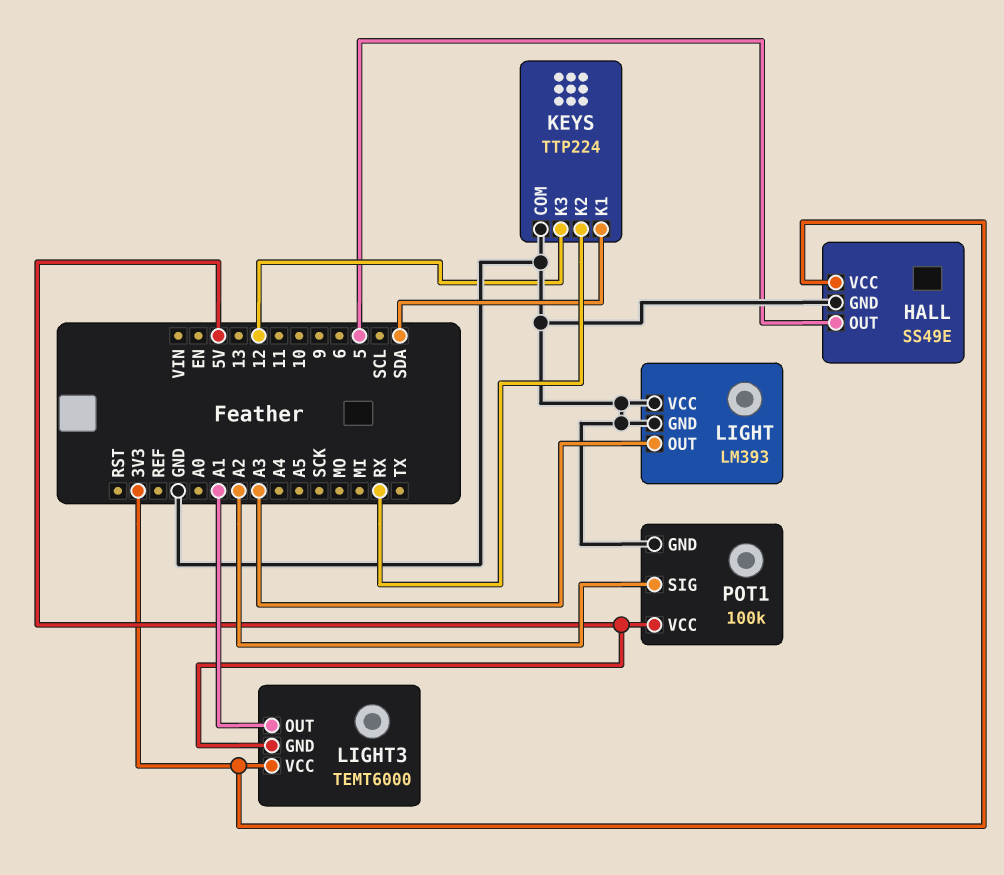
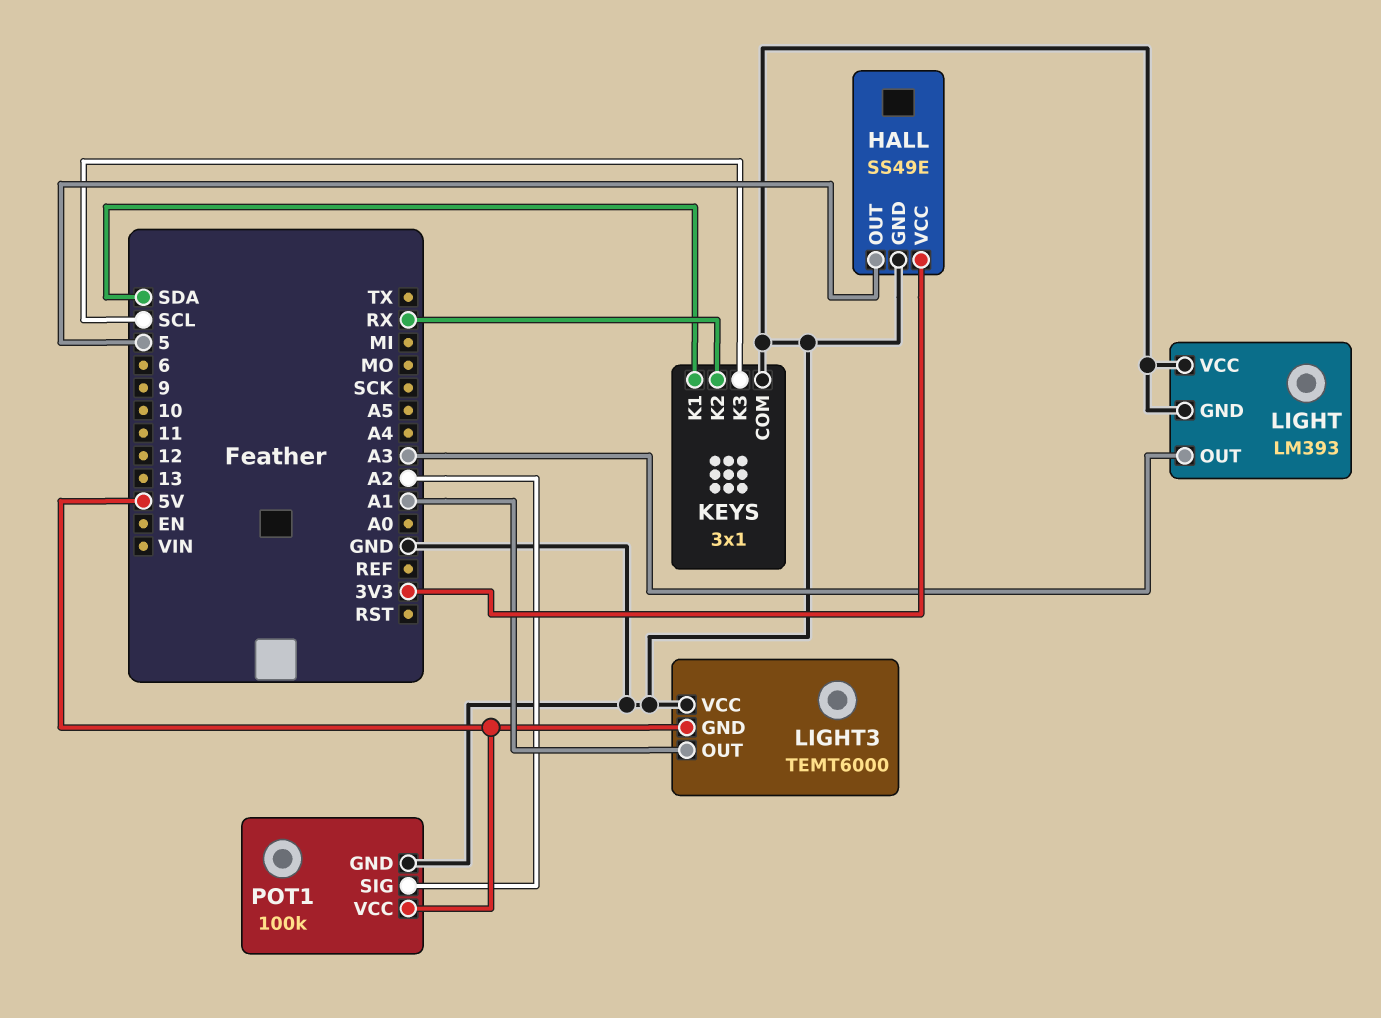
KEYS: TTP224 -> 3x1
KEYS pin K3: 12 -> SCL
LIGHT3 pin VCC: 3V3 -> GND

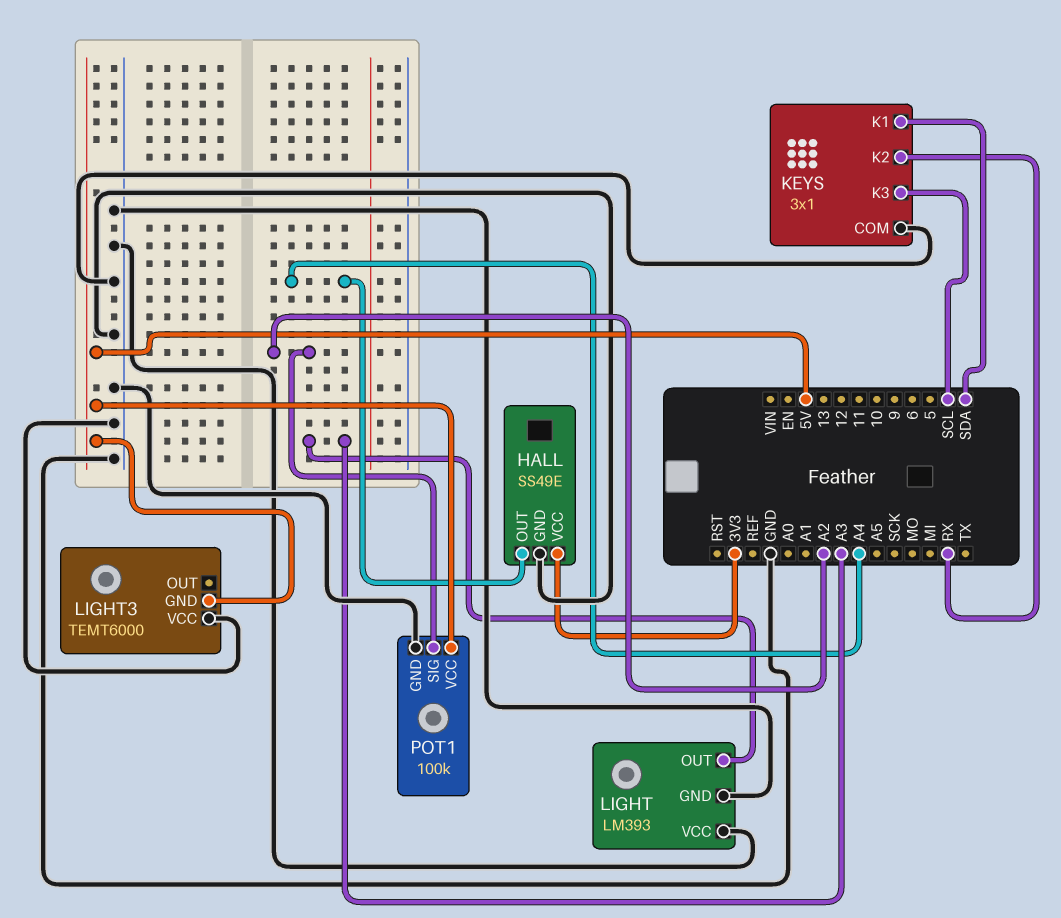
HALL pin OUT: 5 -> A4
LIGHT3 pin OUT: A1 -> none

